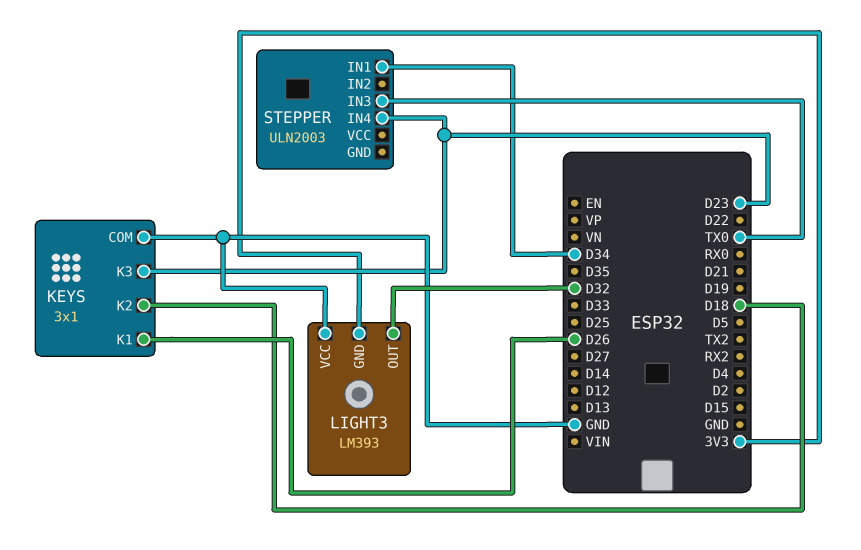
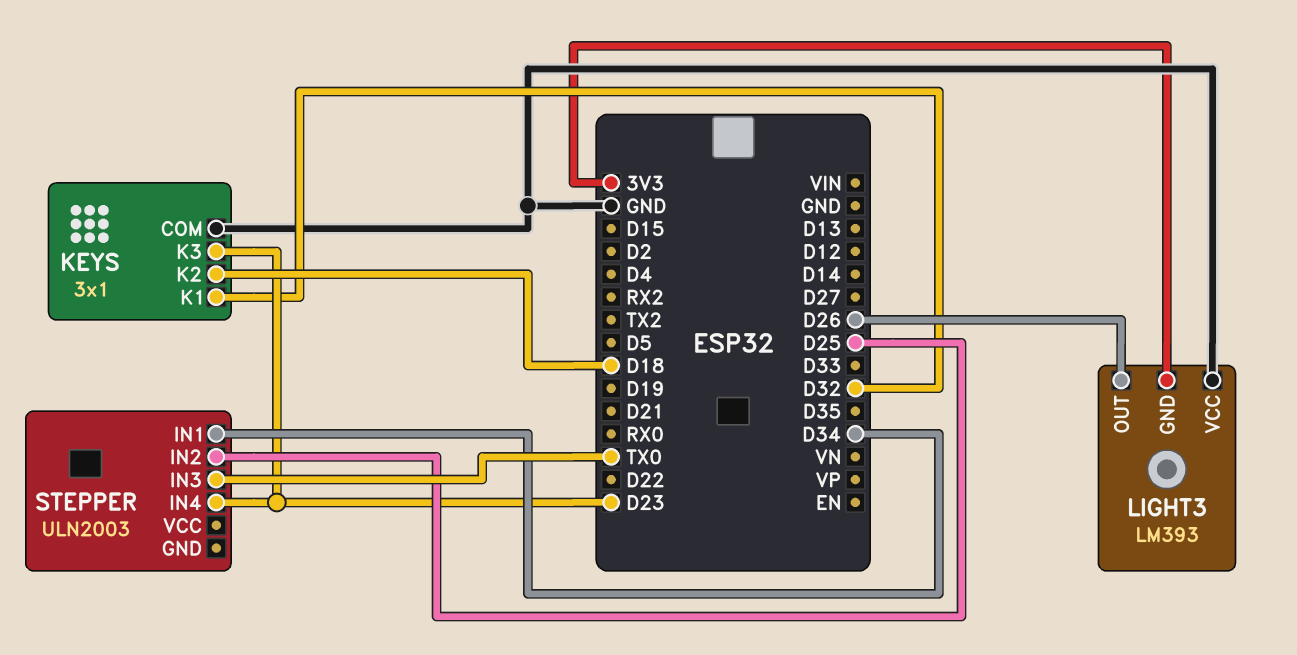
KEYS pin K1: D26 -> D32
LIGHT3 pin OUT: D32 -> D26
STEPPER pin IN2: none -> D25

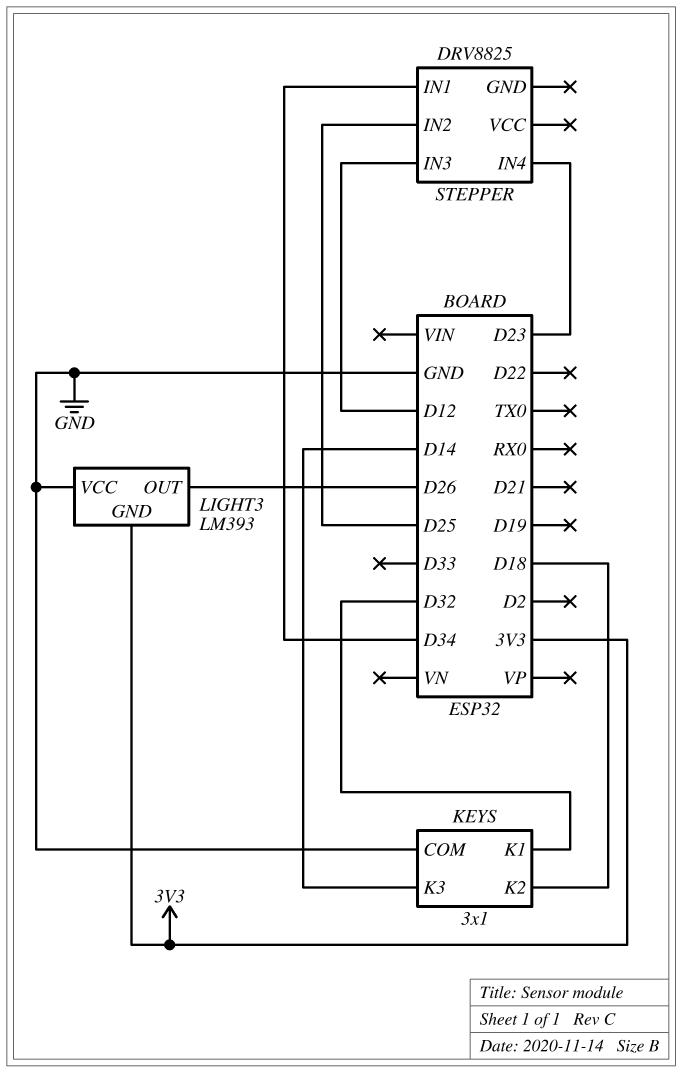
KEYS pin K3: D23 -> D14
STEPPER: ULN2003 -> DRV8825
STEPPER pin IN3: TX0 -> D12

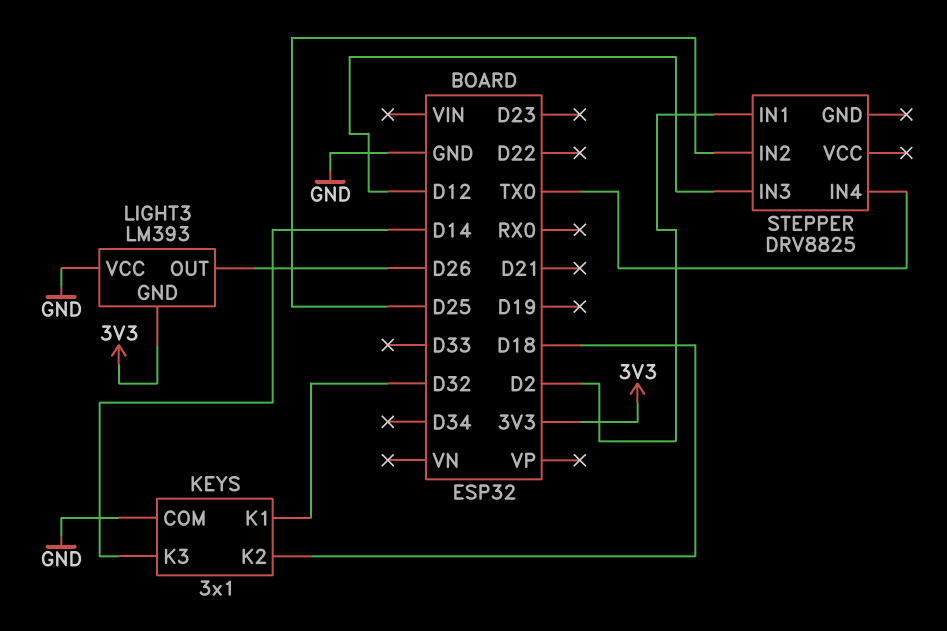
STEPPER pin IN1: D34 -> D2
STEPPER pin IN4: D23 -> TX0

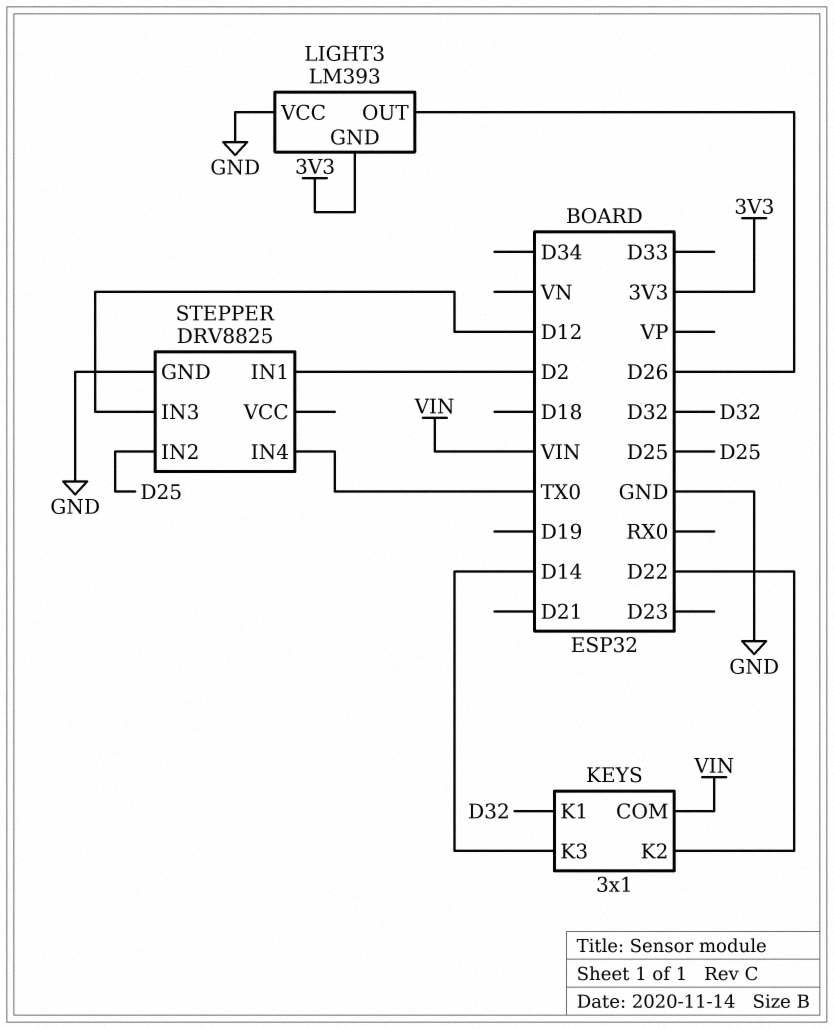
KEYS pin COM: GND -> VIN
KEYS pin K2: D18 -> D22
STEPPER pin GND: none -> GND

